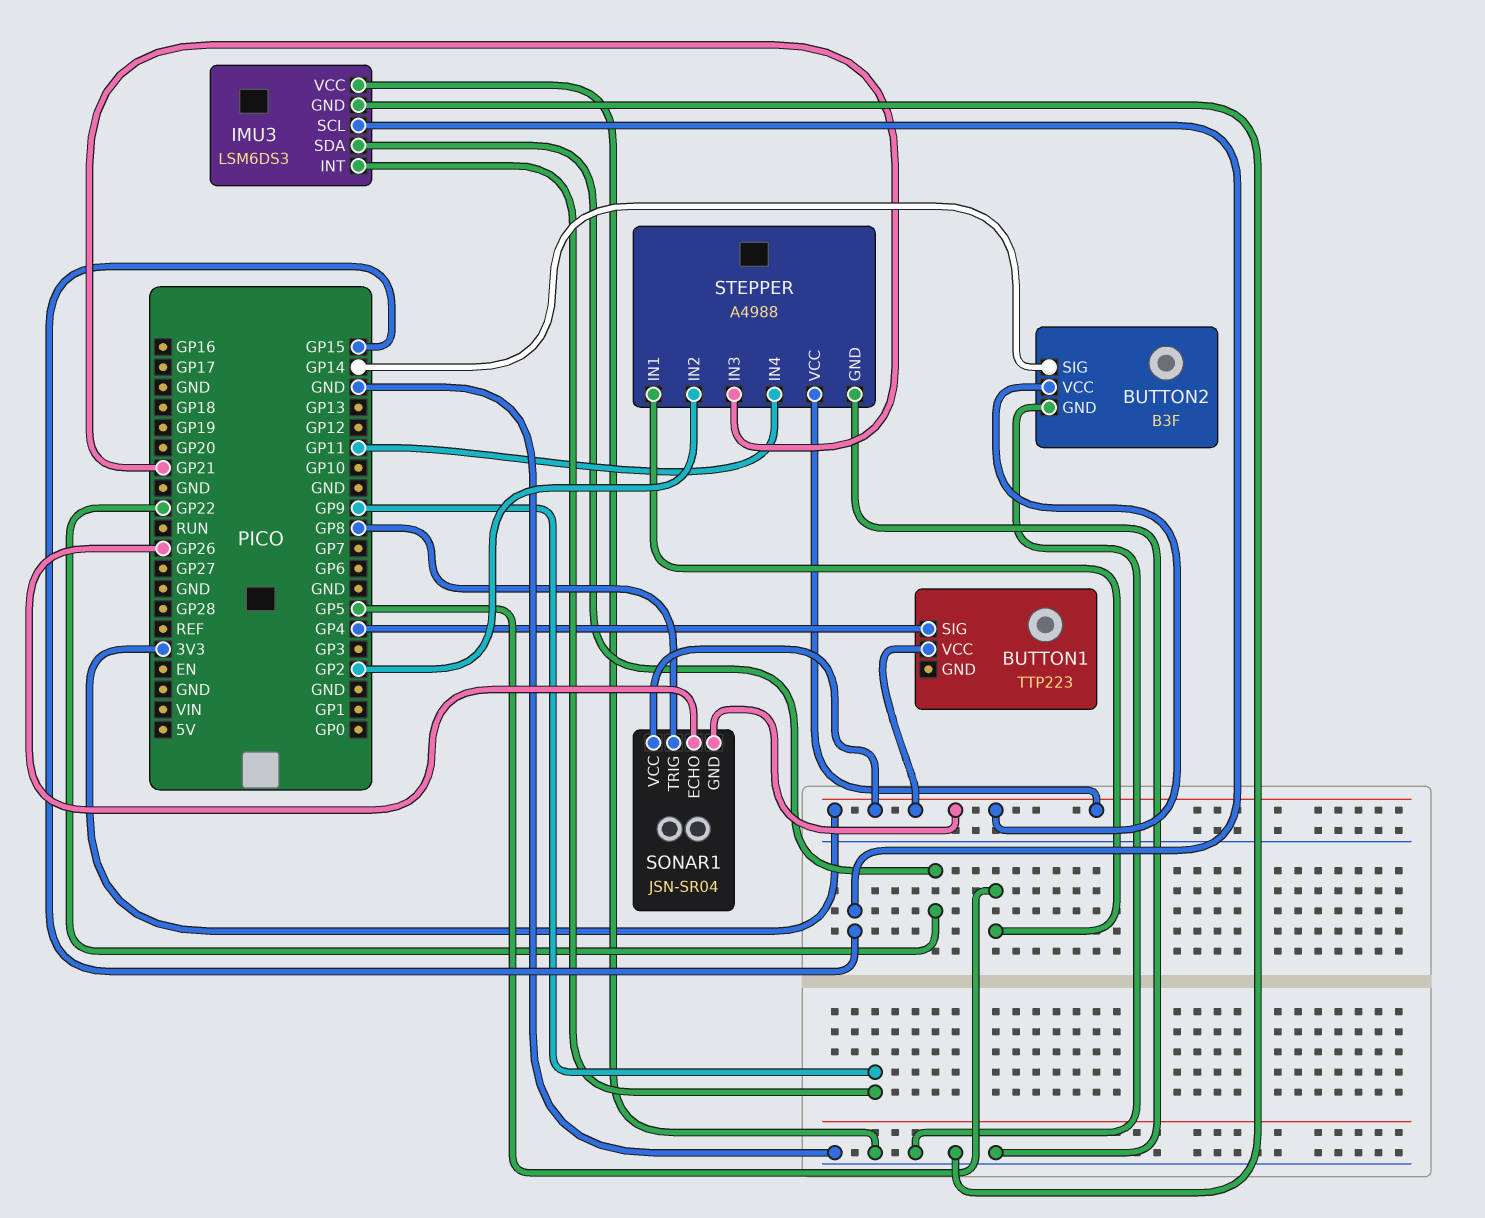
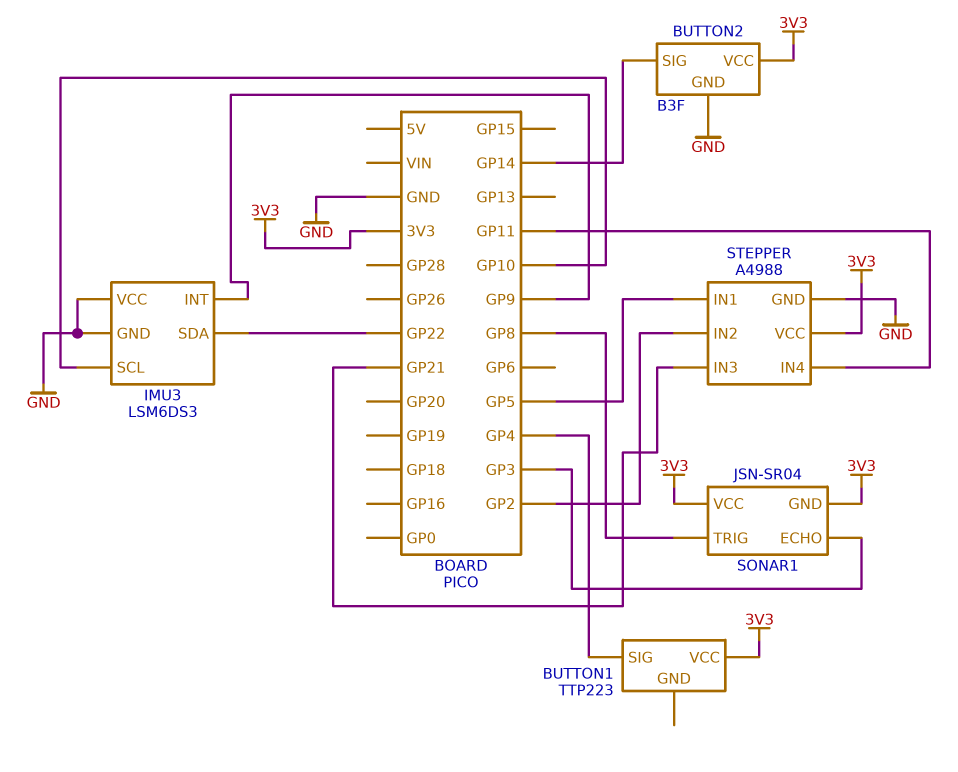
IMU3 pin SCL: GP15 -> GP10
SONAR1 pin ECHO: GP26 -> GP3

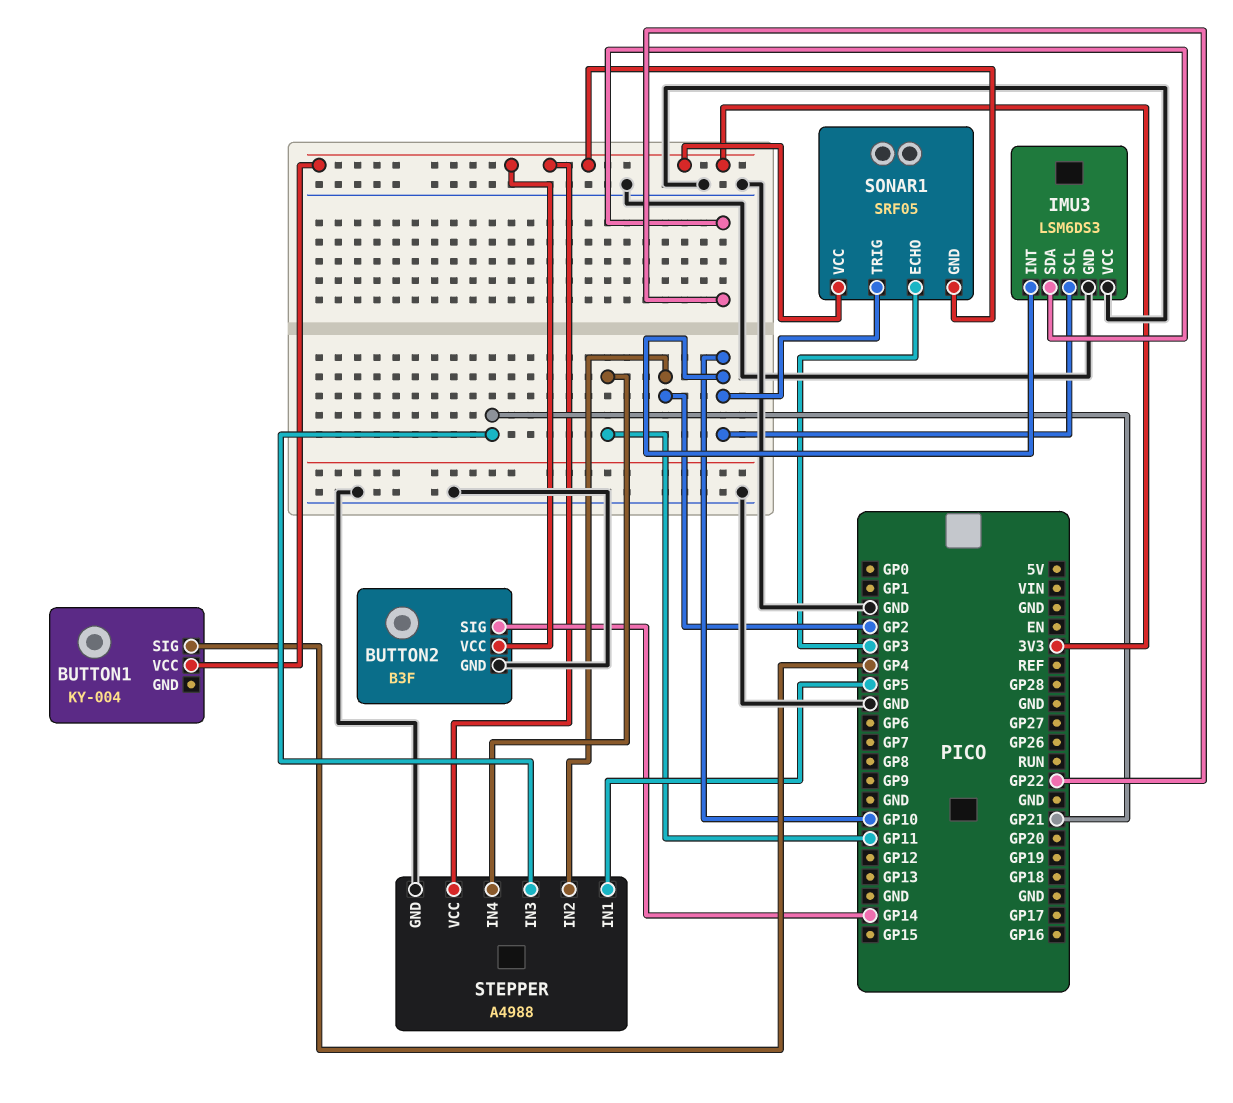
BUTTON1: TTP223 -> KY-004
IMU3 pin INT: GP9 -> GP10
SONAR1: JSN-SR04 -> SRF05
SONAR1 pin TRIG: GP8 -> GP10

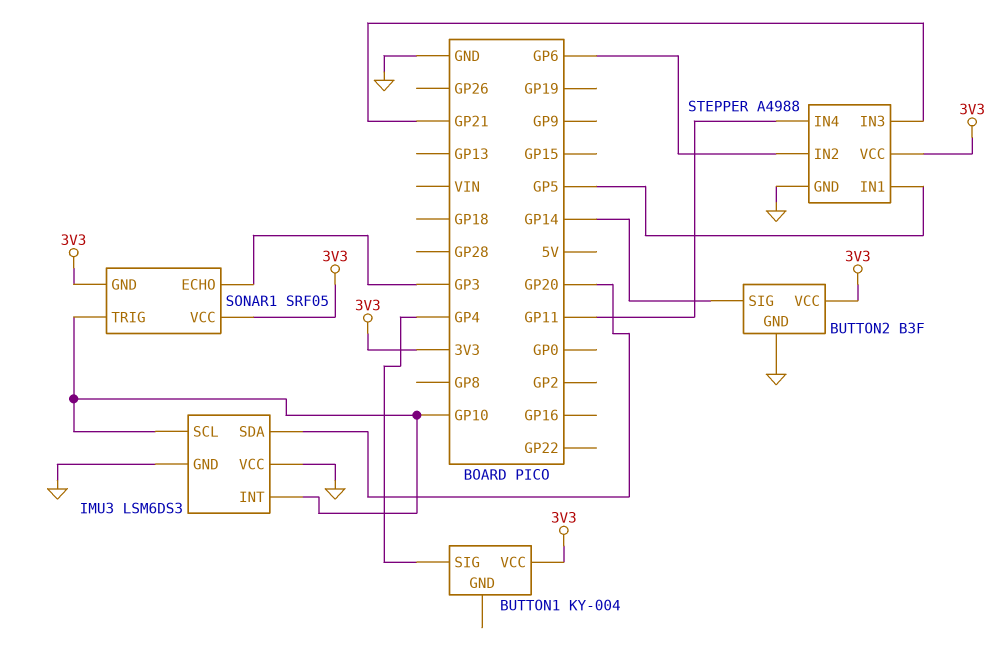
IMU3 pin SDA: GP22 -> GP20
STEPPER pin IN2: GP2 -> GP6

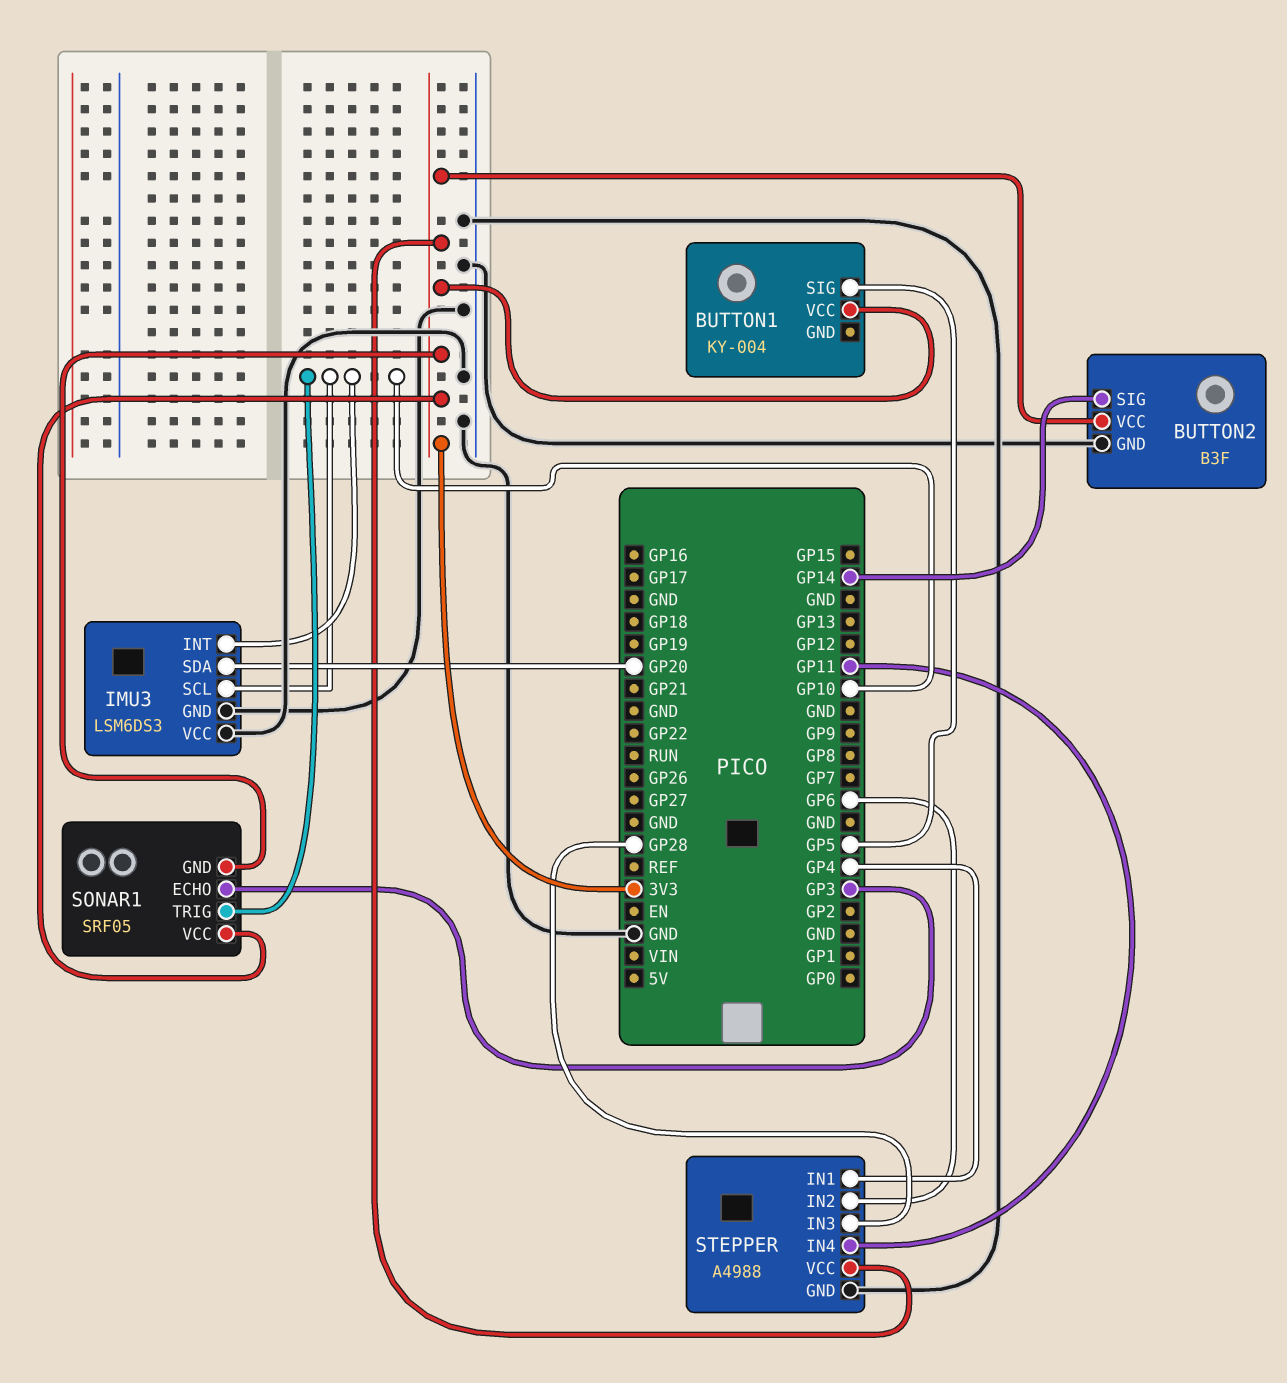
BUTTON1 pin SIG: GP4 -> GP5
STEPPER pin IN1: GP5 -> GP4
STEPPER pin IN3: GP21 -> GP28

